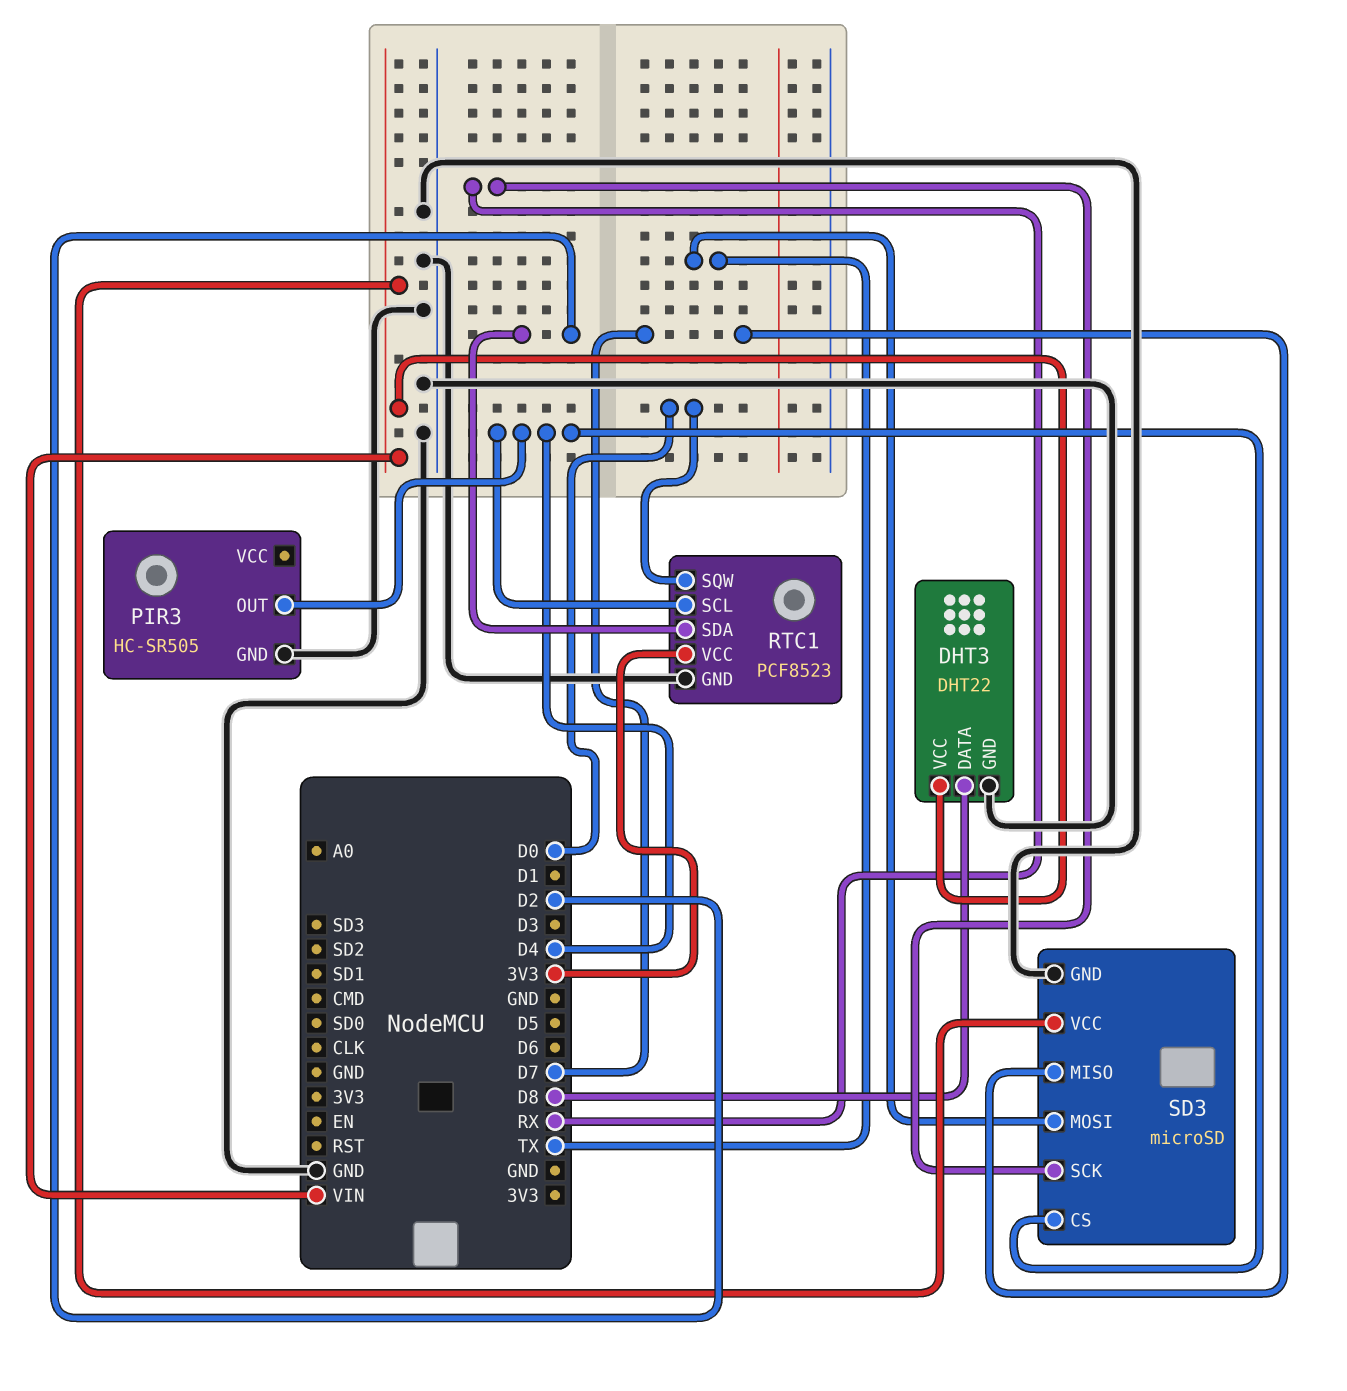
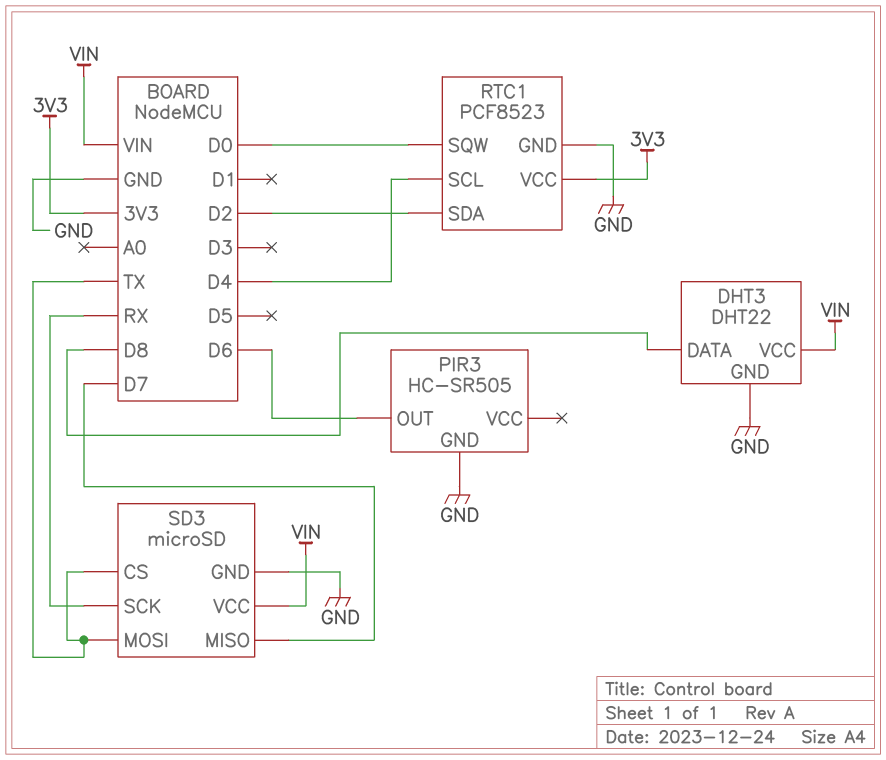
PIR3 pin OUT: D4 -> D6
SD3 pin CS: D4 -> TX

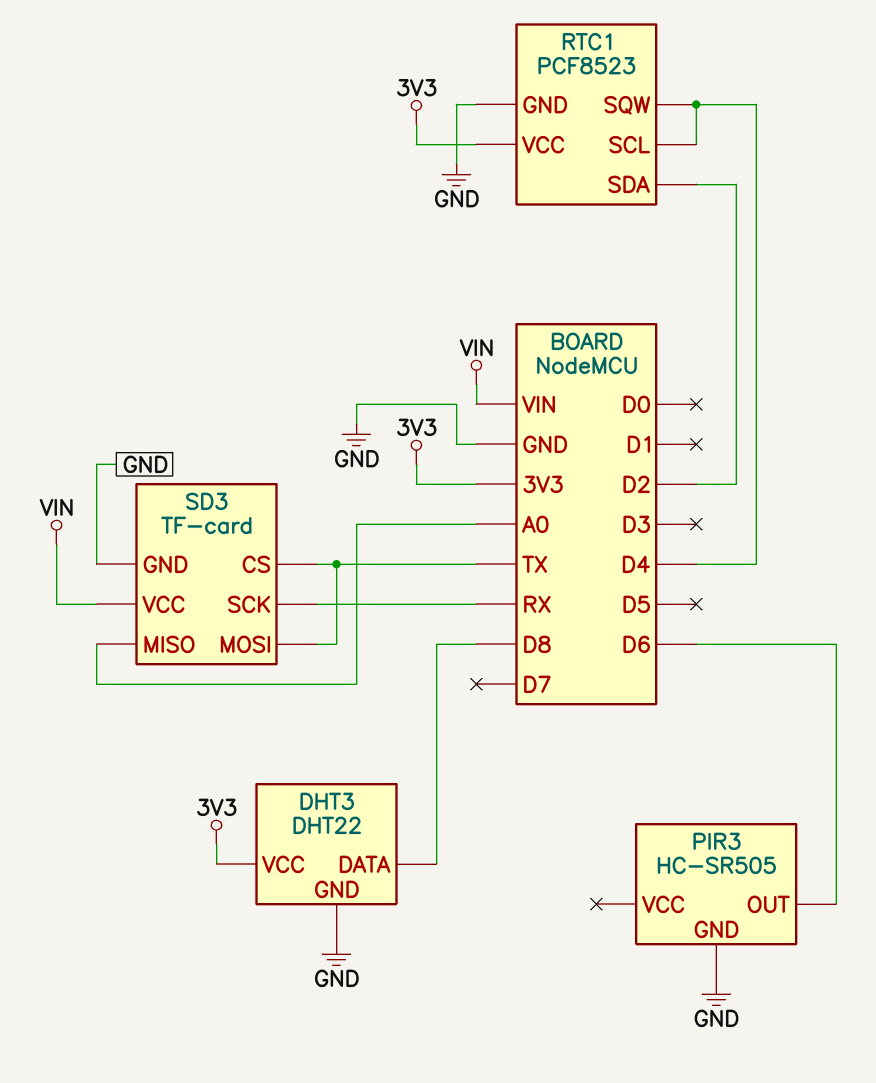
DHT3 pin VCC: VIN -> 3V3
RTC1 pin SQW: D0 -> D4
SD3: microSD -> TF-card
SD3 pin MISO: D7 -> A0

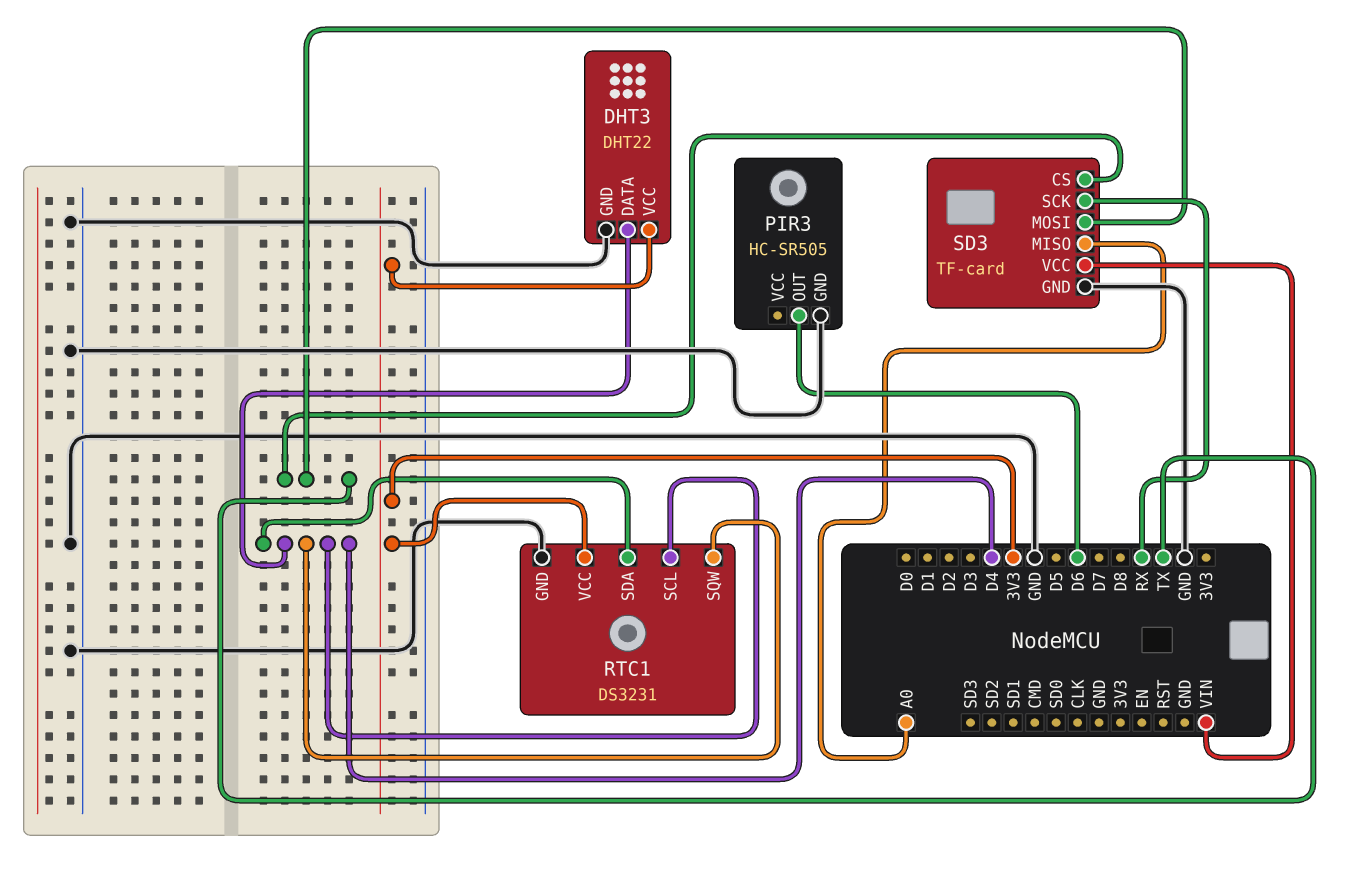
DHT3 pin DATA: D8 -> D4
RTC1: PCF8523 -> DS3231
RTC1 pin SDA: D2 -> D4

